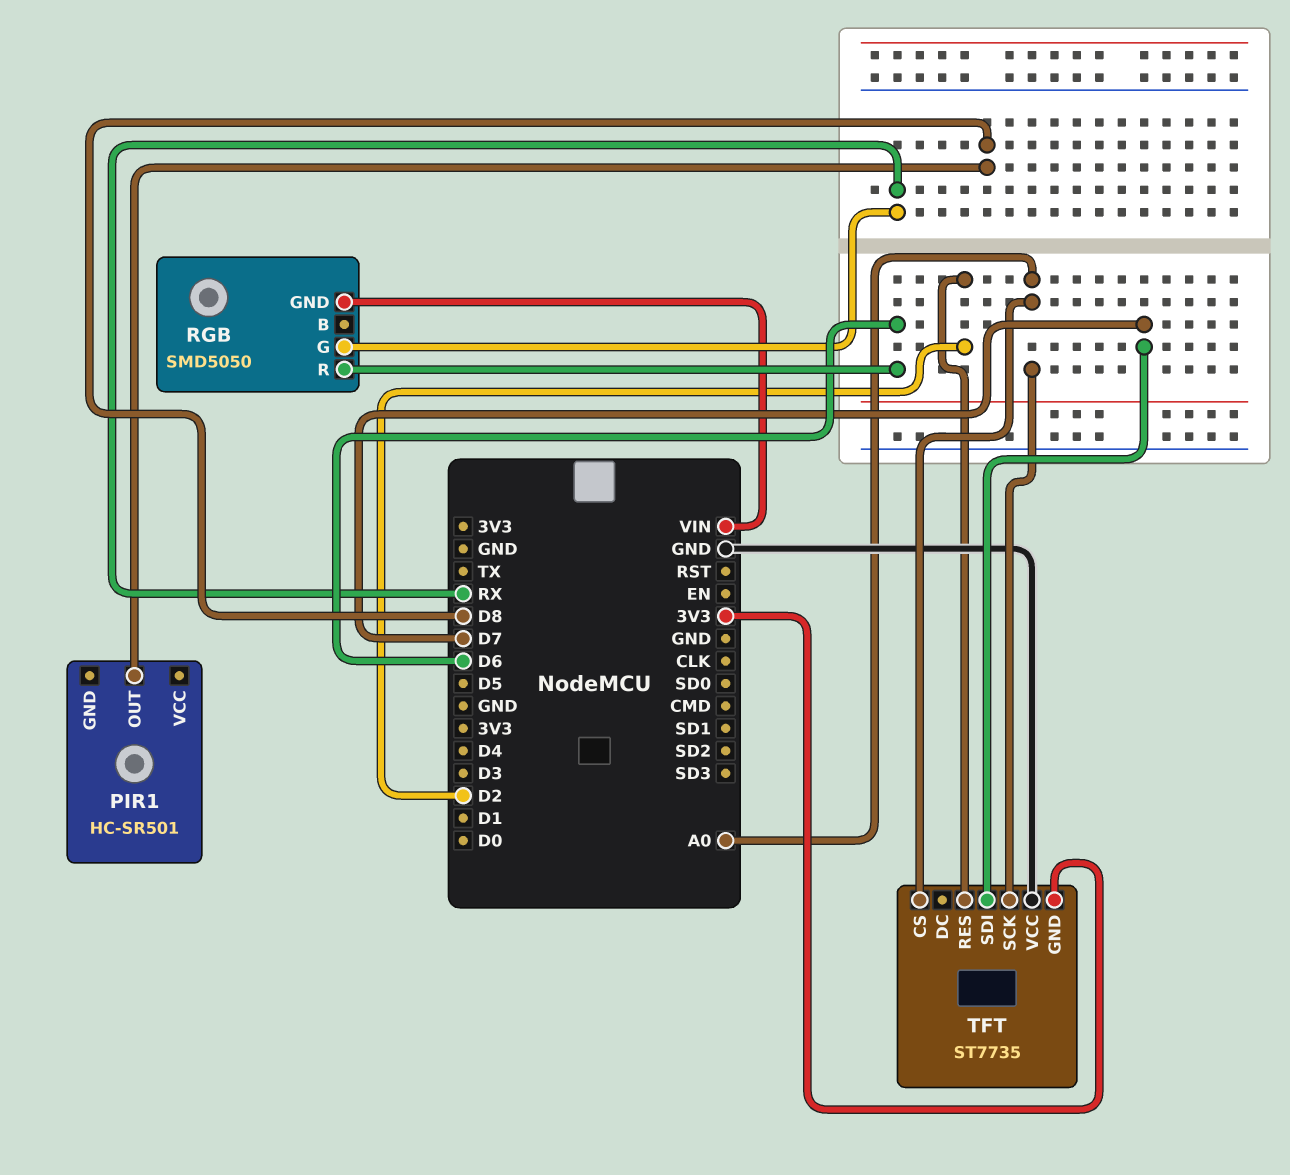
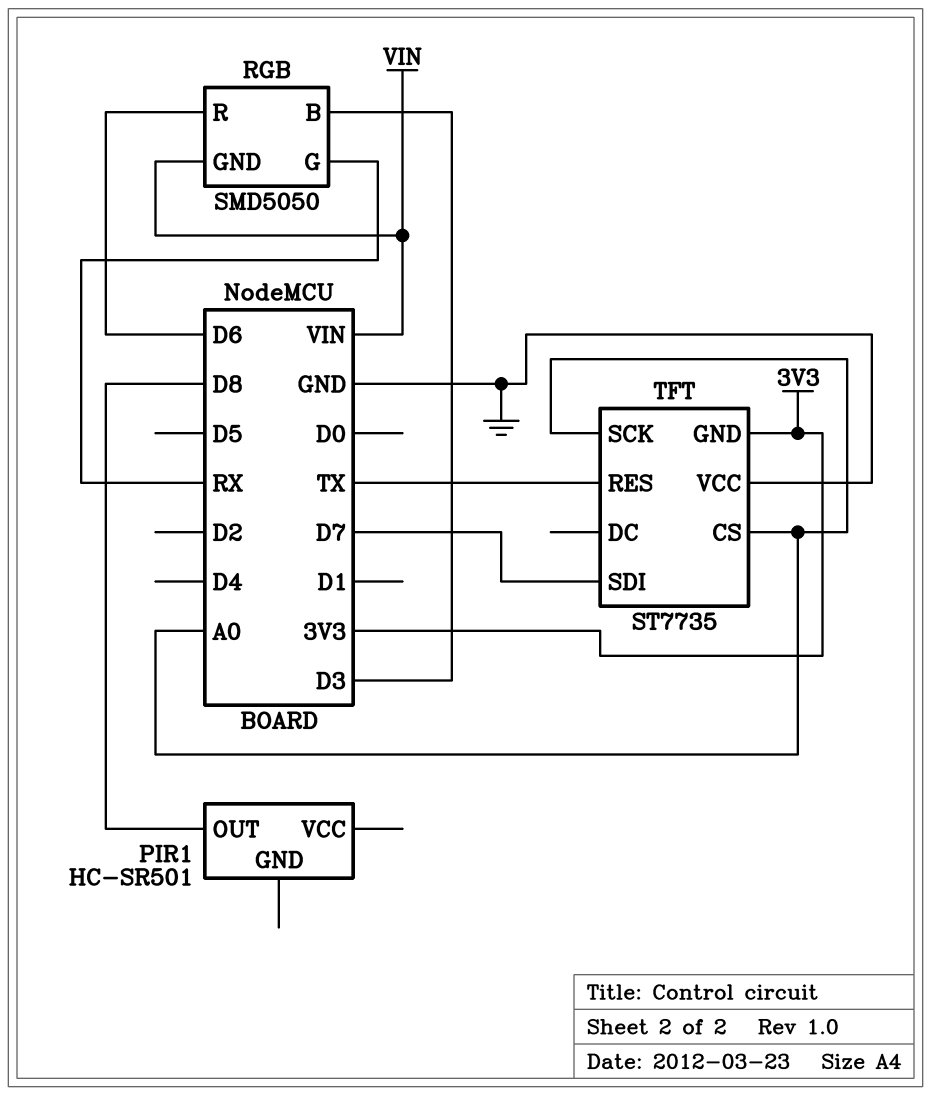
RGB pin B: none -> D3
TFT pin RES: D2 -> TX

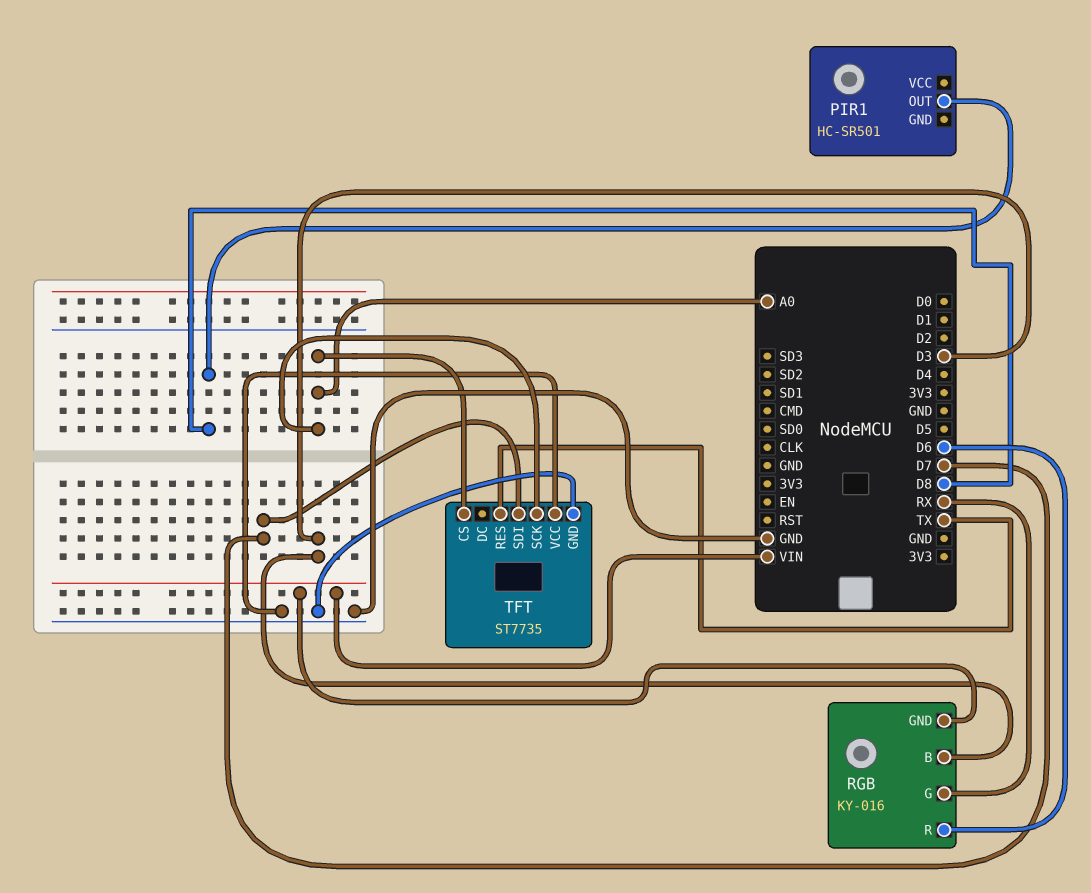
RGB: SMD5050 -> KY-016
TFT pin GND: 3V3 -> GND

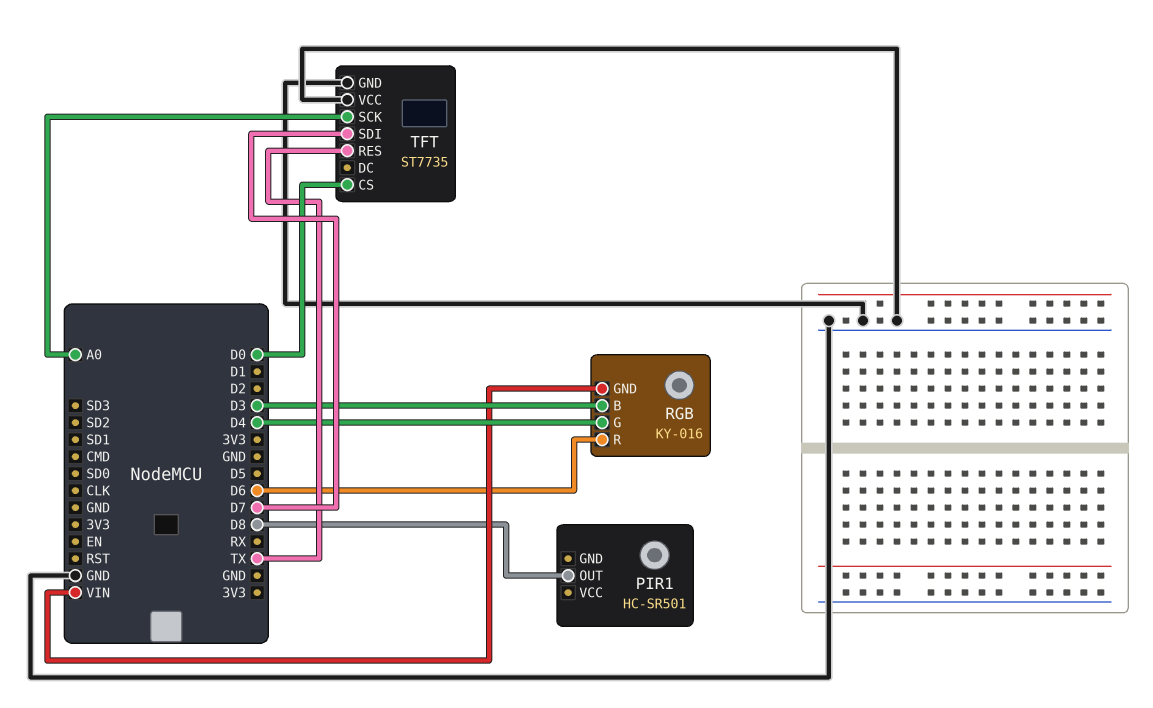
RGB pin G: RX -> D4
TFT pin CS: A0 -> D0

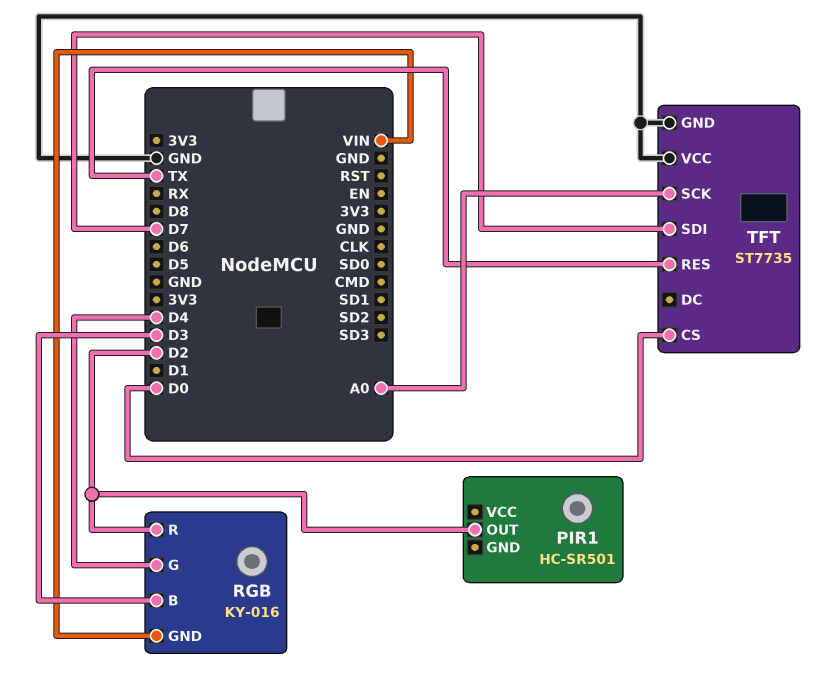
PIR1 pin OUT: D8 -> D2
RGB pin R: D6 -> D2

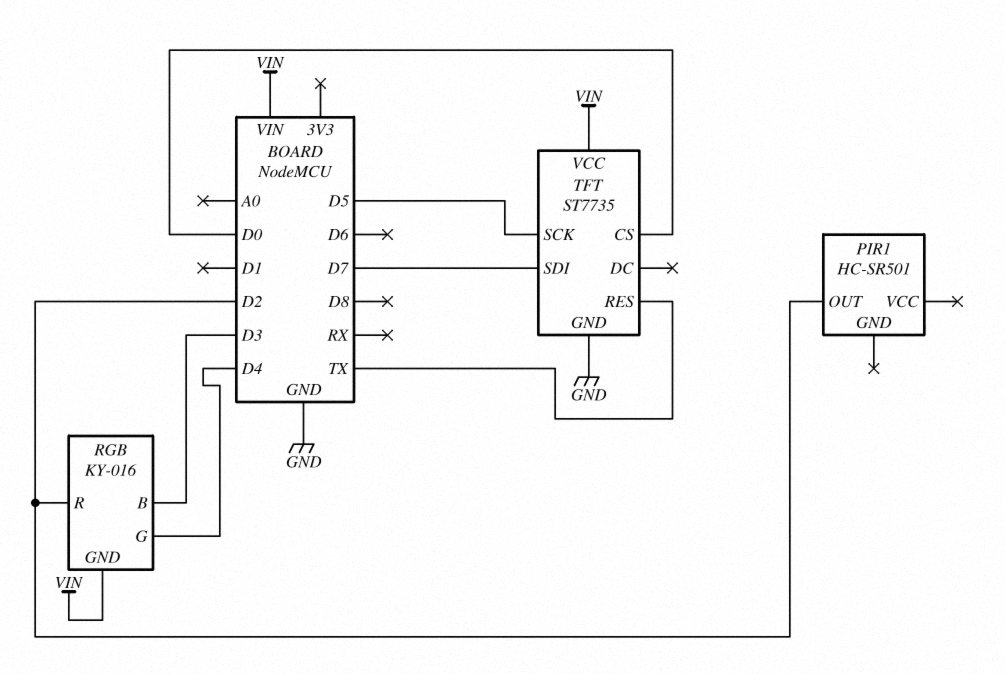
TFT pin SCK: A0 -> D5
TFT pin VCC: GND -> VIN

